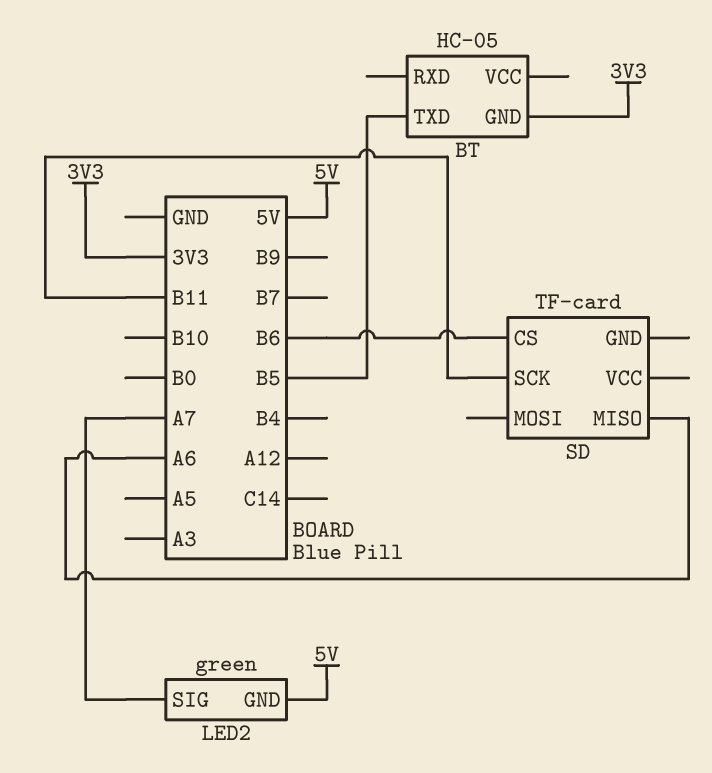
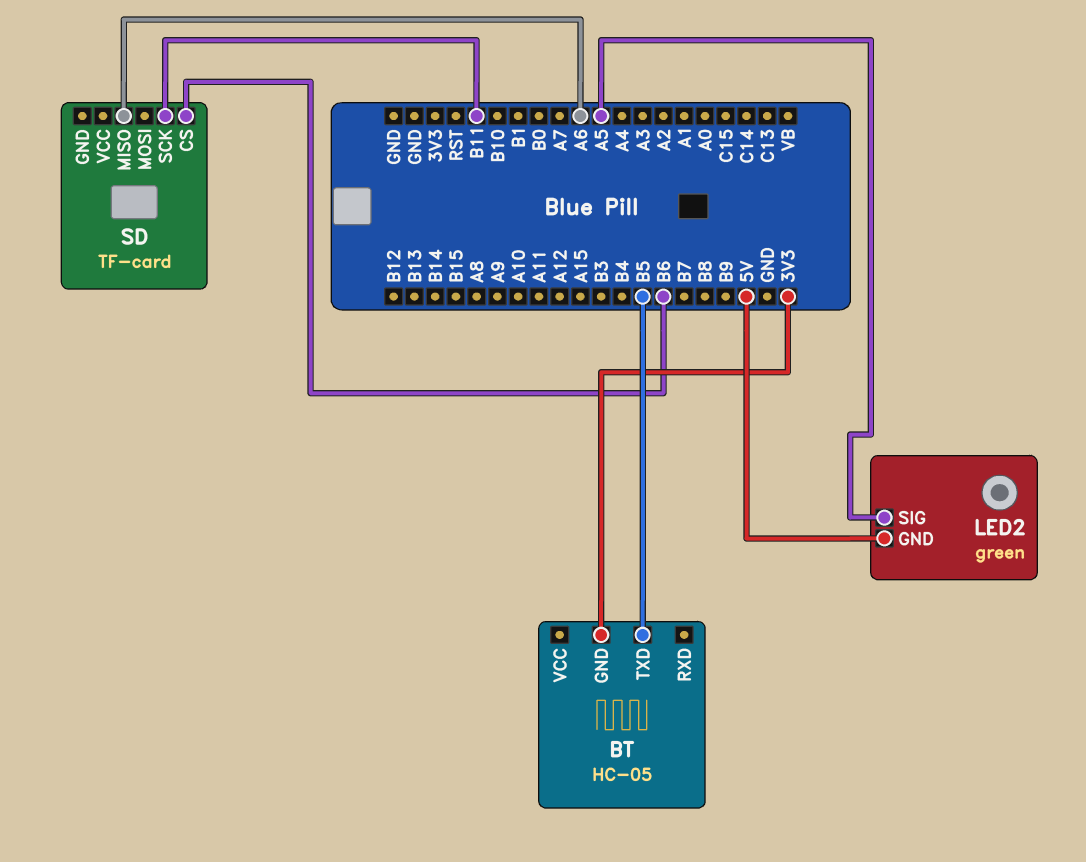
LED2 pin SIG: A7 -> A5

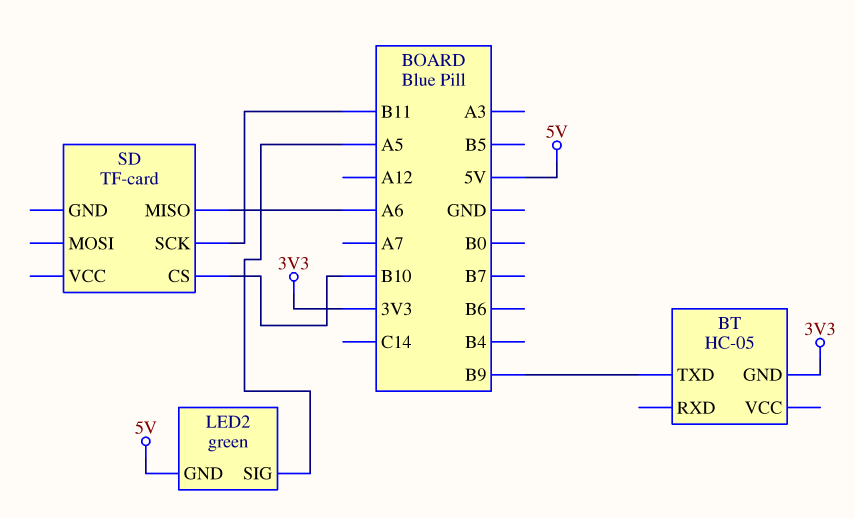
BT pin TXD: B5 -> B9
SD pin CS: B6 -> B10

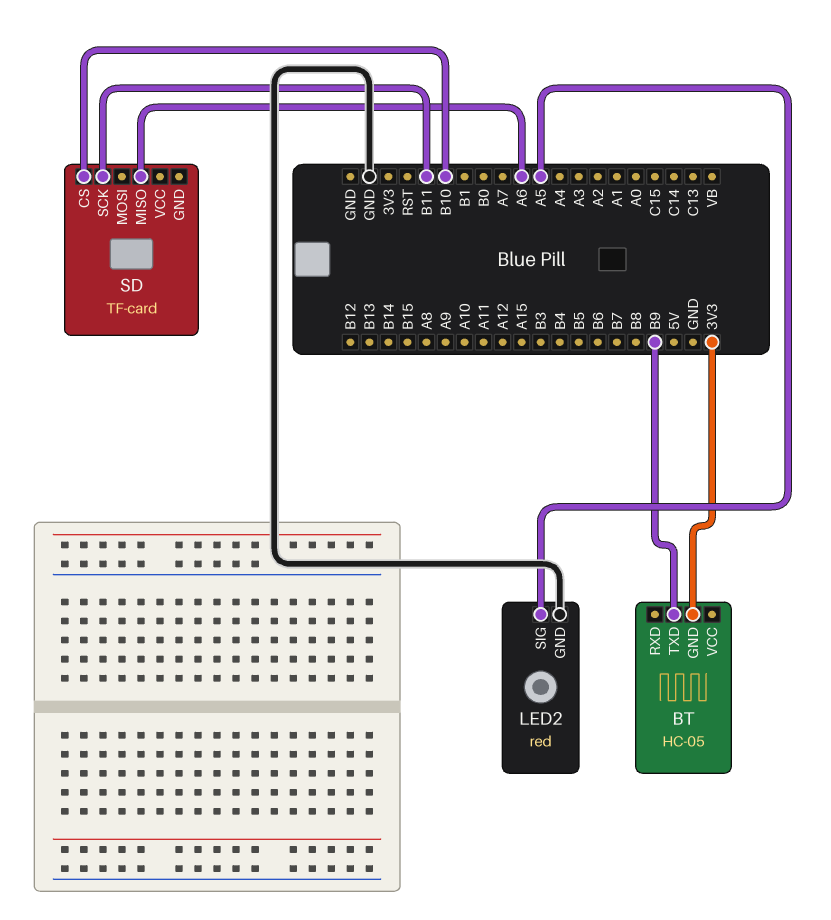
LED2: green -> red
LED2 pin GND: 5V -> GND

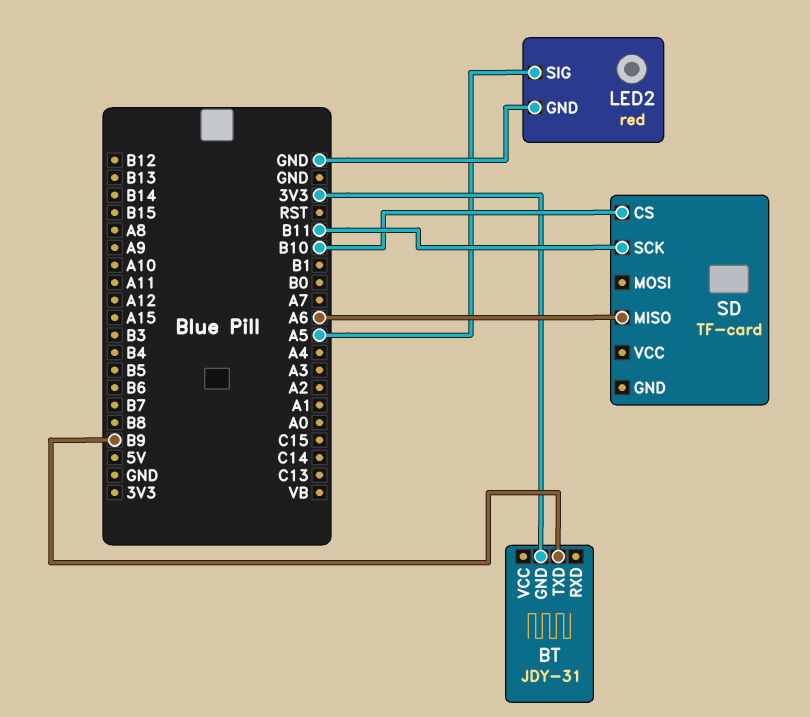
BT: HC-05 -> JDY-31

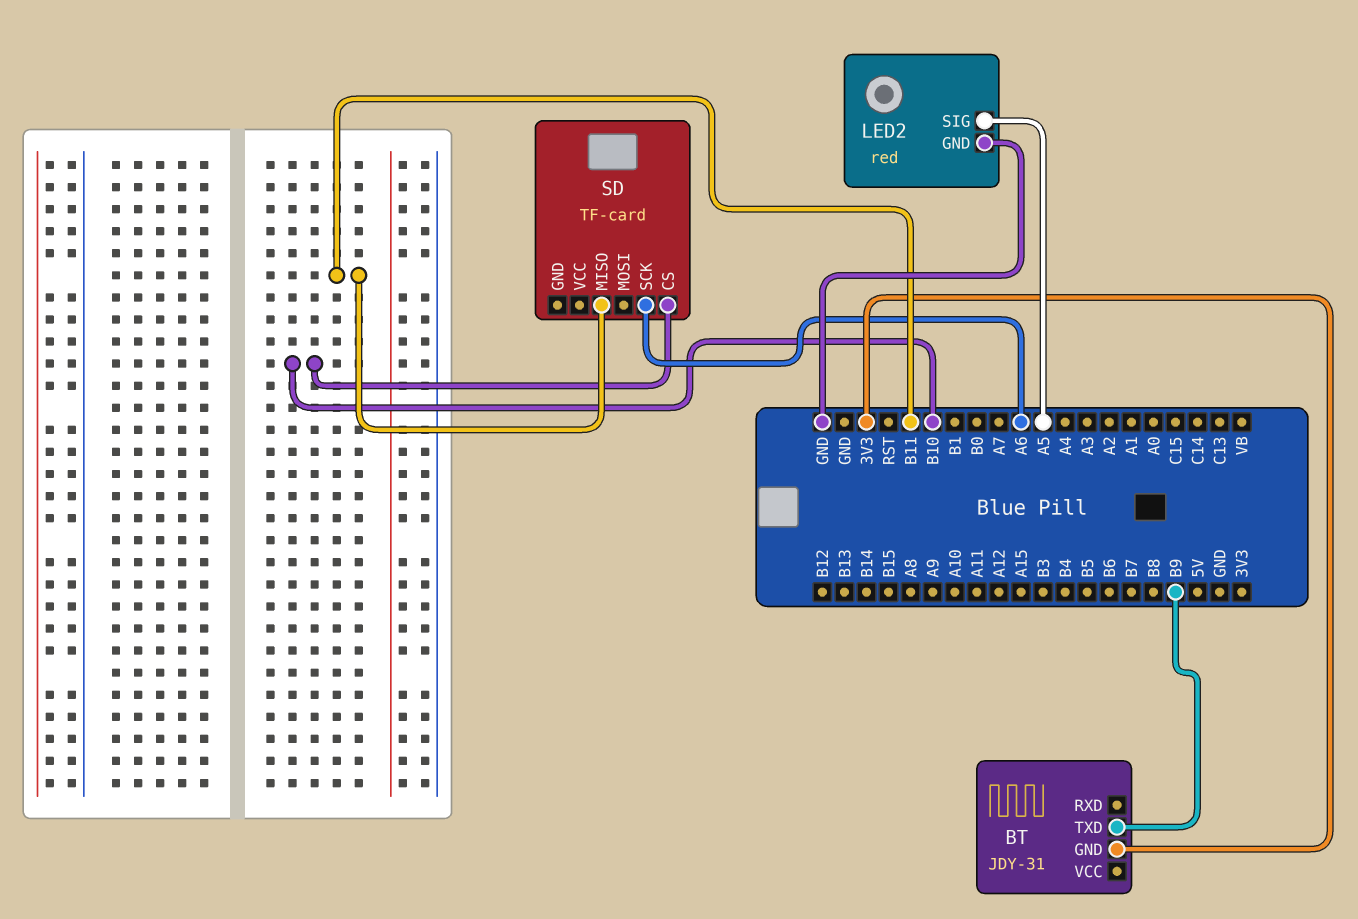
SD pin MISO: A6 -> B11
SD pin SCK: B11 -> A6

